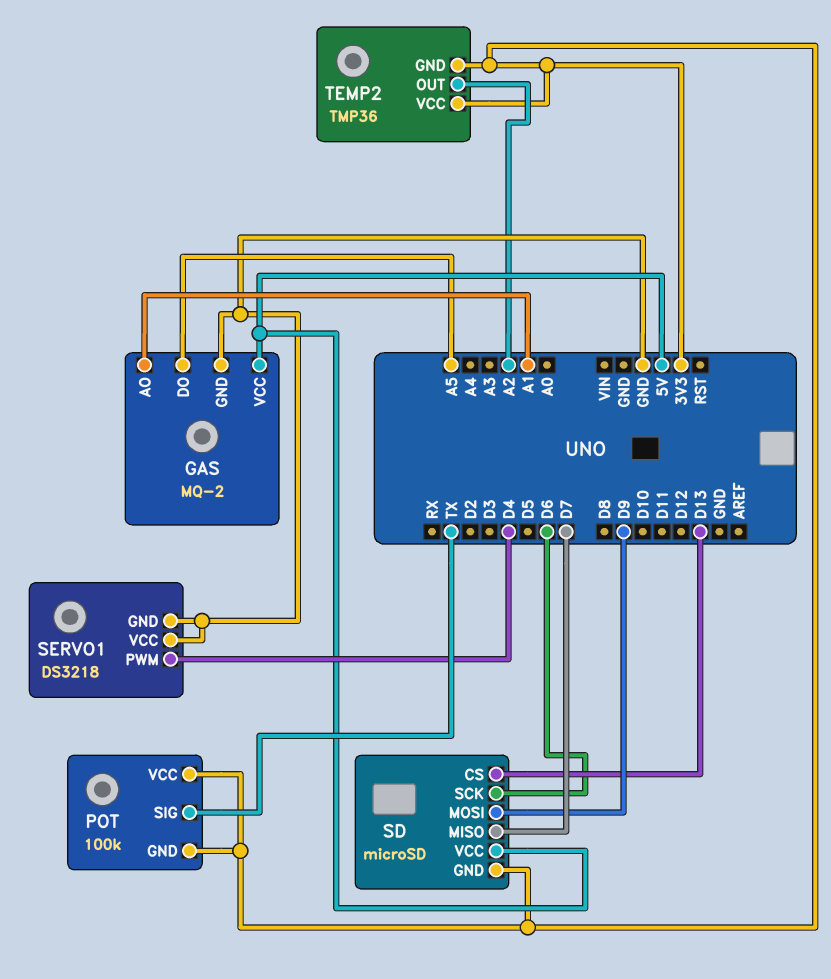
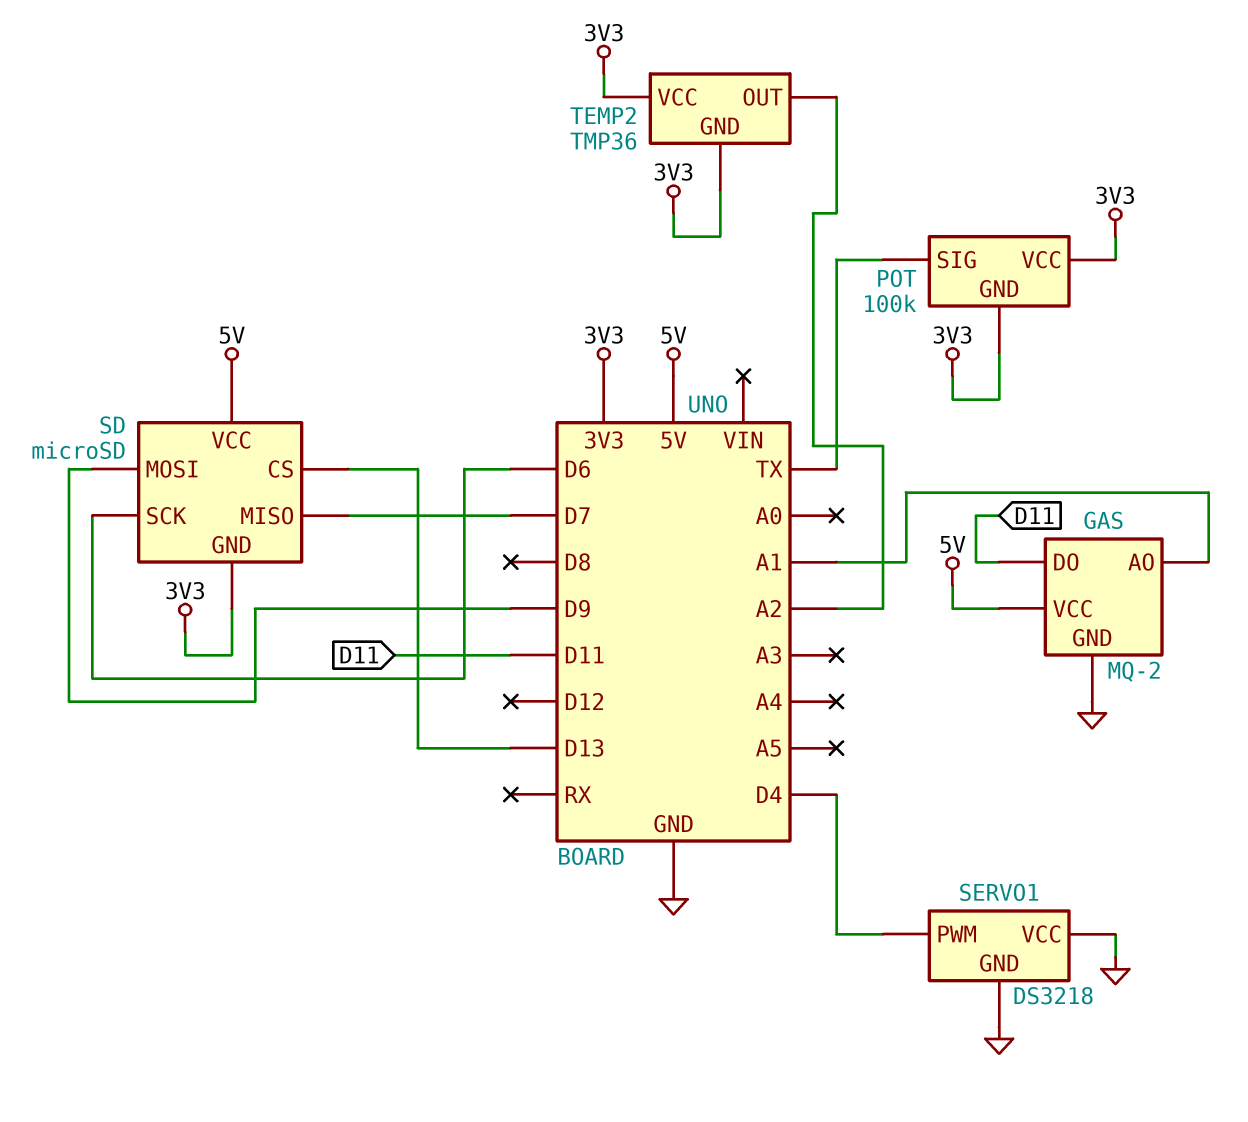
GAS pin DO: A5 -> D11

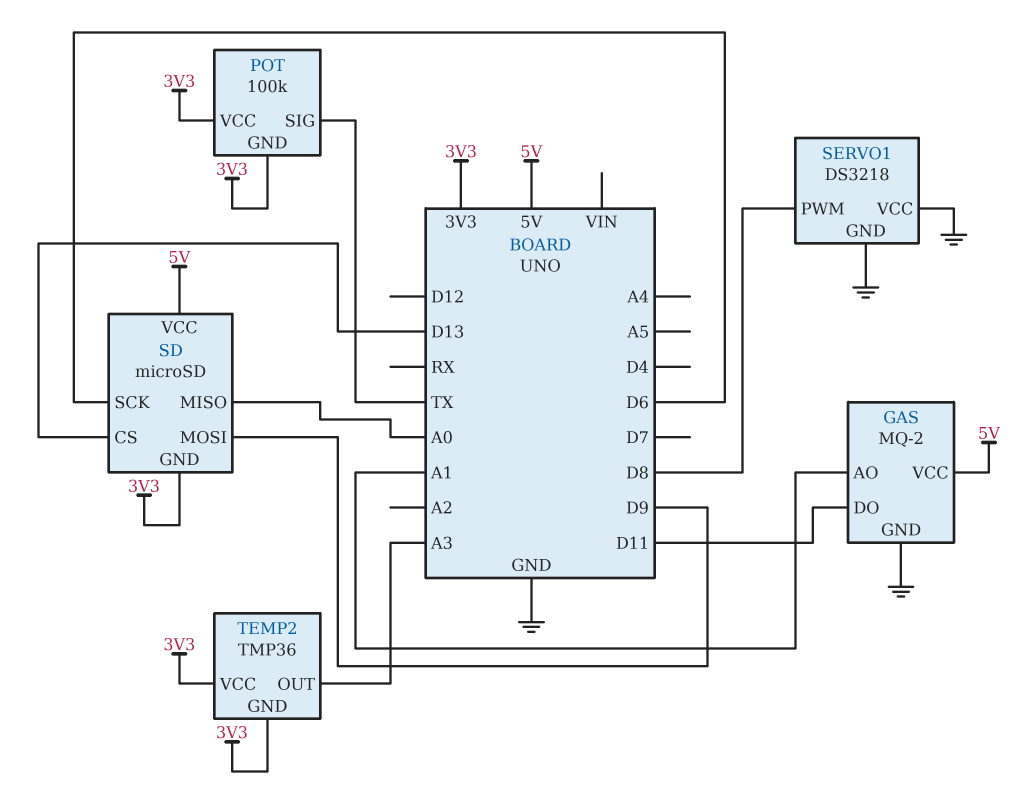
SD pin MISO: D7 -> A0
SERVO1 pin PWM: D4 -> D8
TEMP2 pin OUT: A2 -> A3

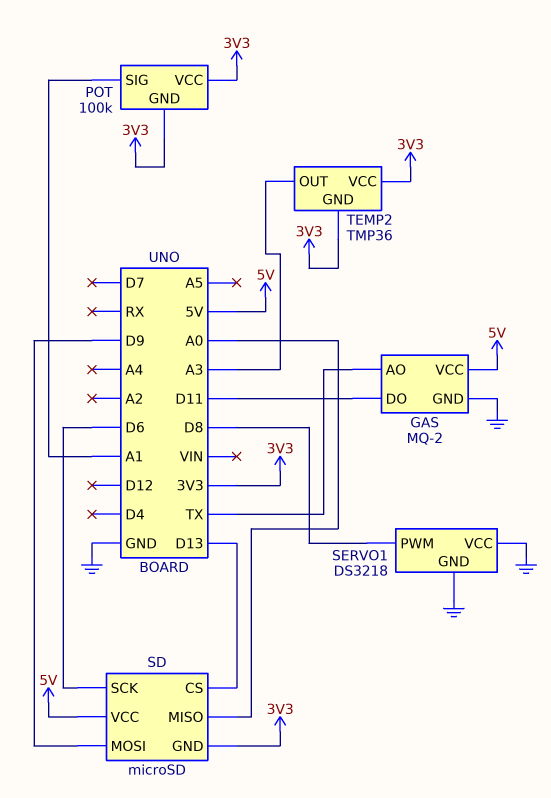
GAS pin AO: A1 -> TX
POT pin SIG: TX -> A1

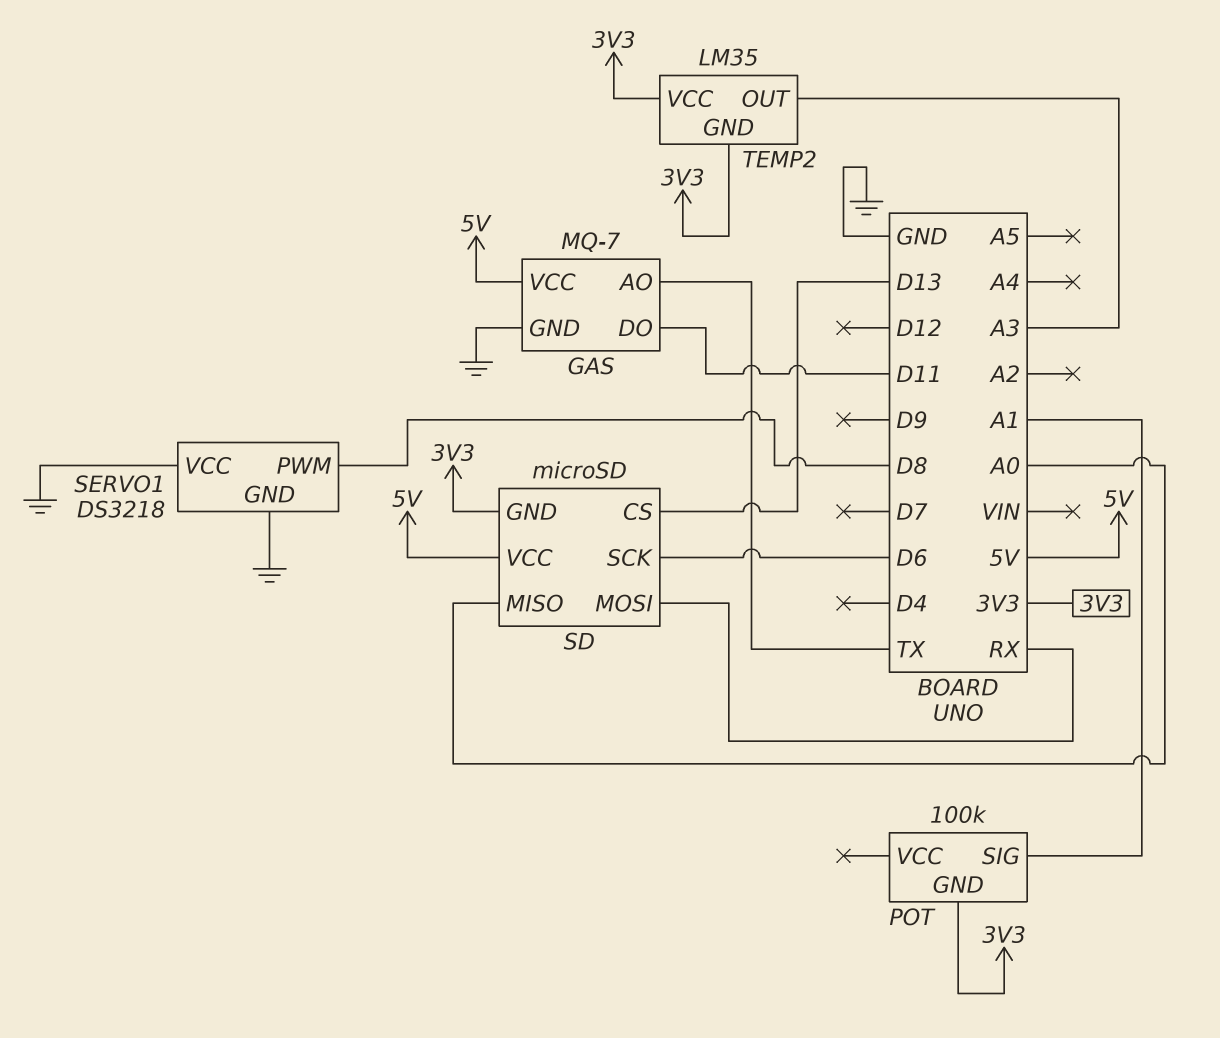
GAS: MQ-2 -> MQ-7
POT pin VCC: 3V3 -> none
SD pin MOSI: D9 -> RX
TEMP2: TMP36 -> LM35

